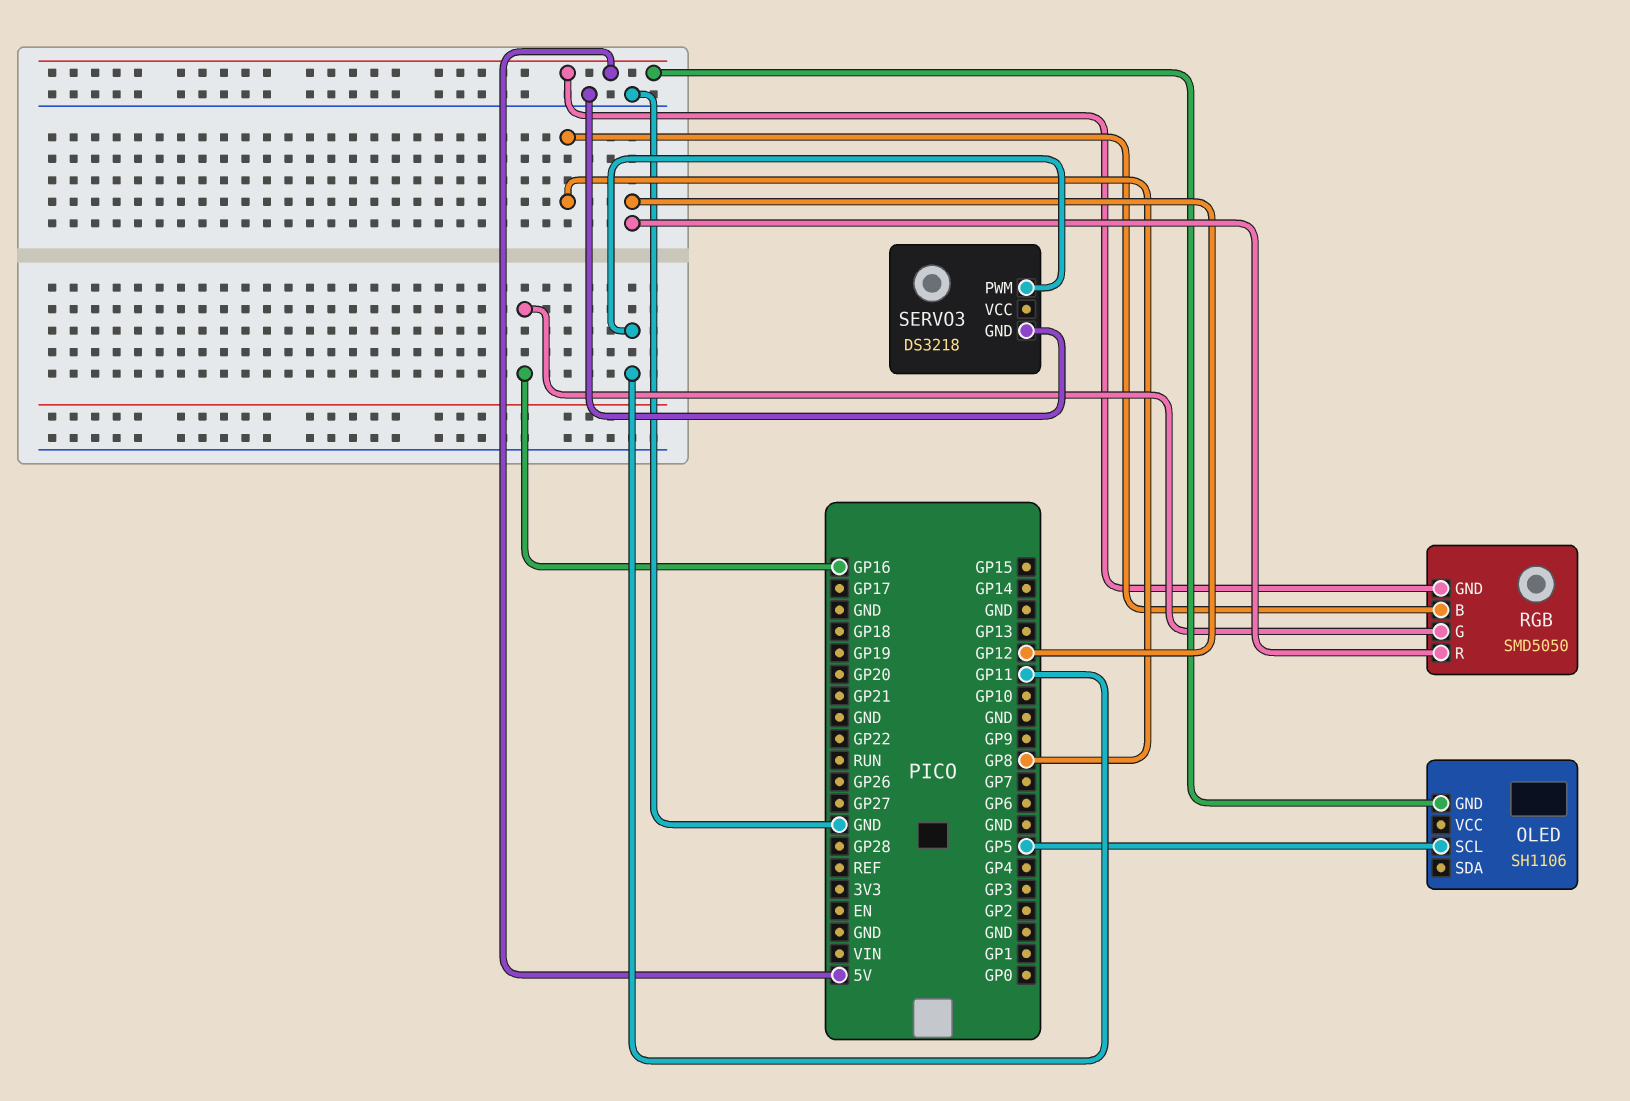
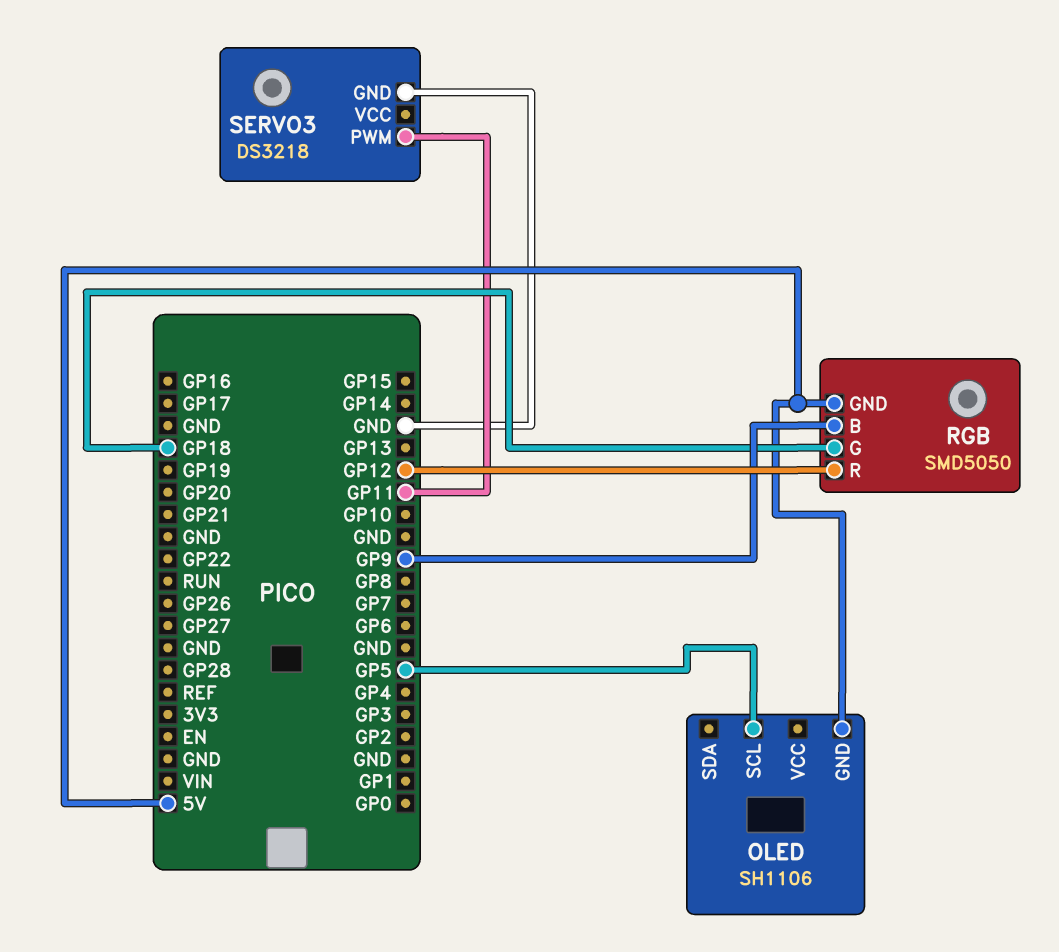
RGB pin B: GP8 -> GP9
RGB pin G: GP16 -> GP18

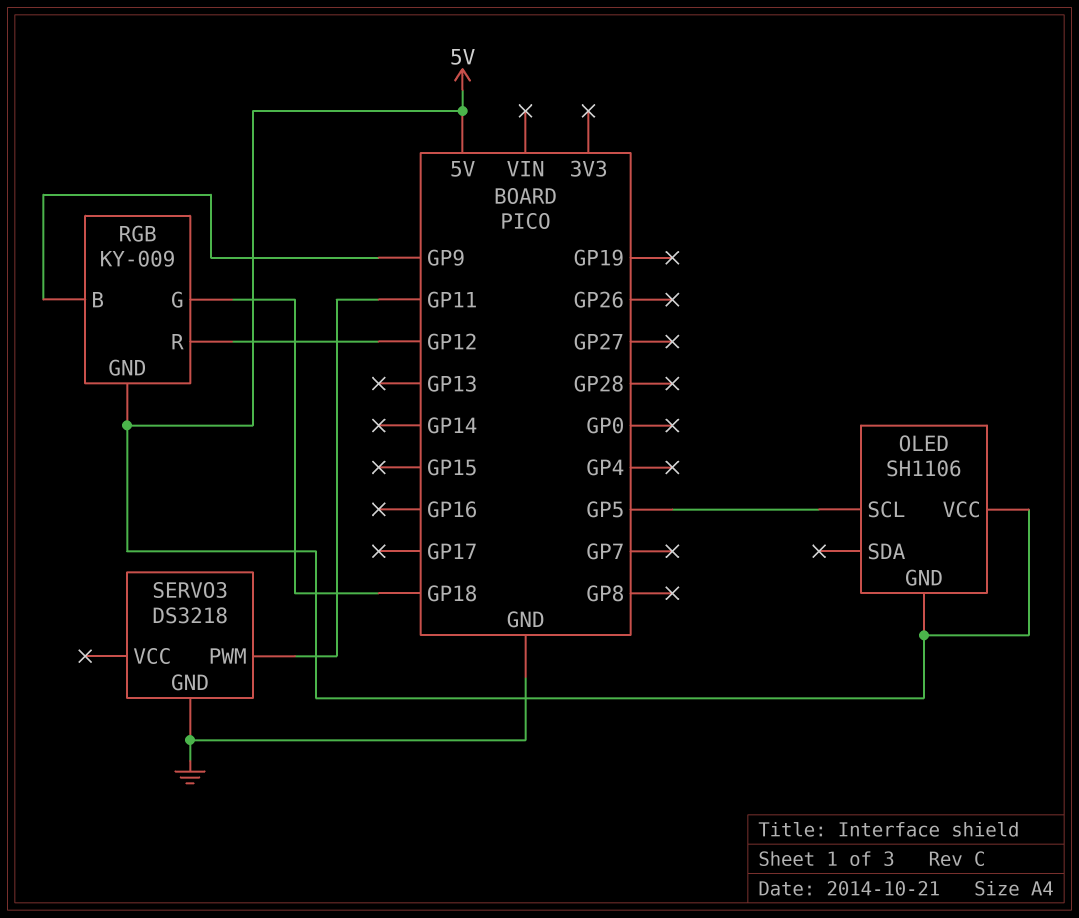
OLED pin VCC: none -> 5V
RGB: SMD5050 -> KY-009

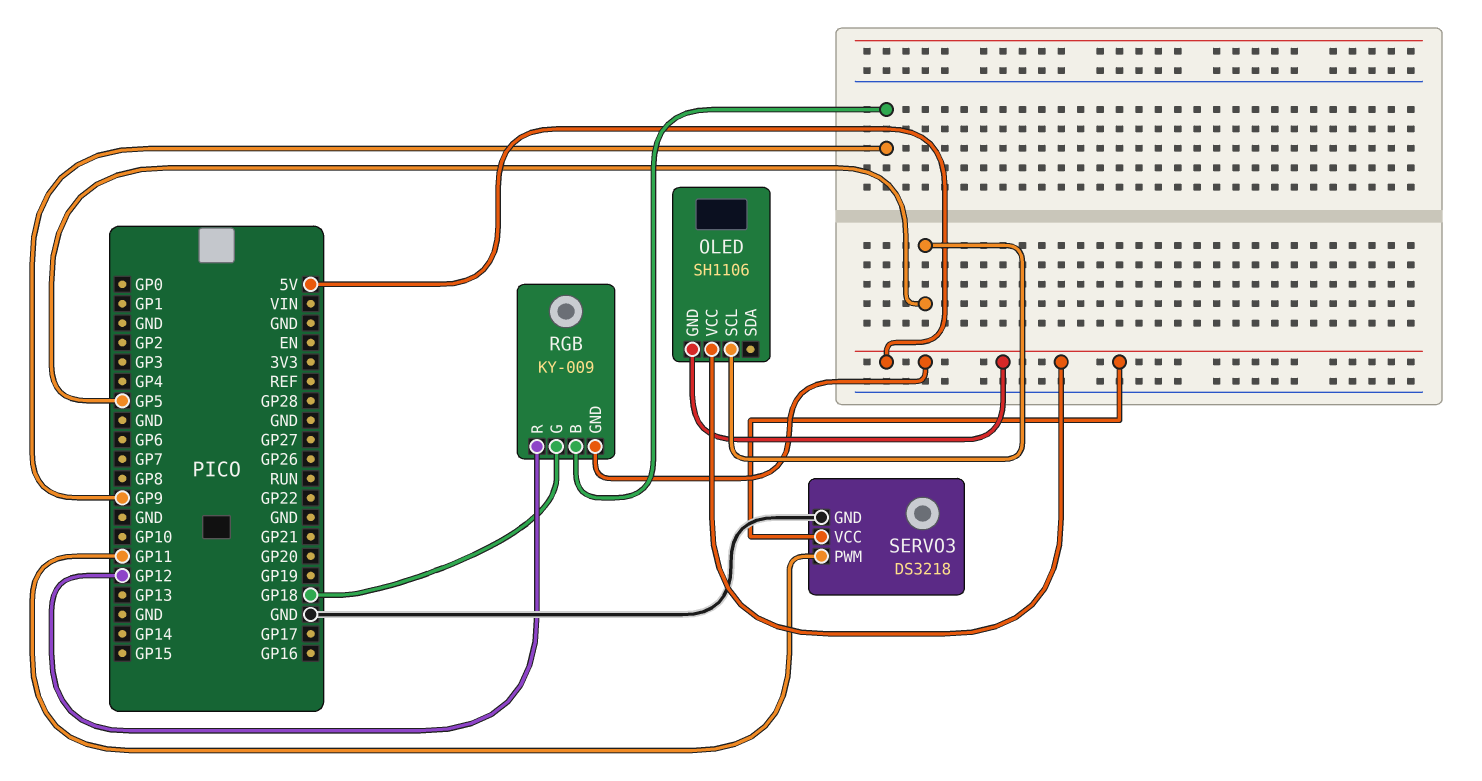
SERVO3 pin VCC: none -> 5V

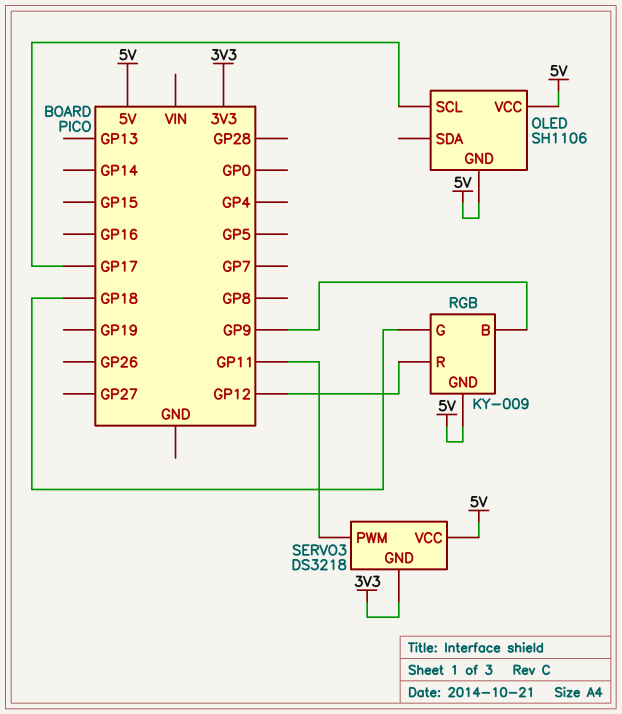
OLED pin SCL: GP5 -> GP17
SERVO3 pin GND: GND -> 3V3

